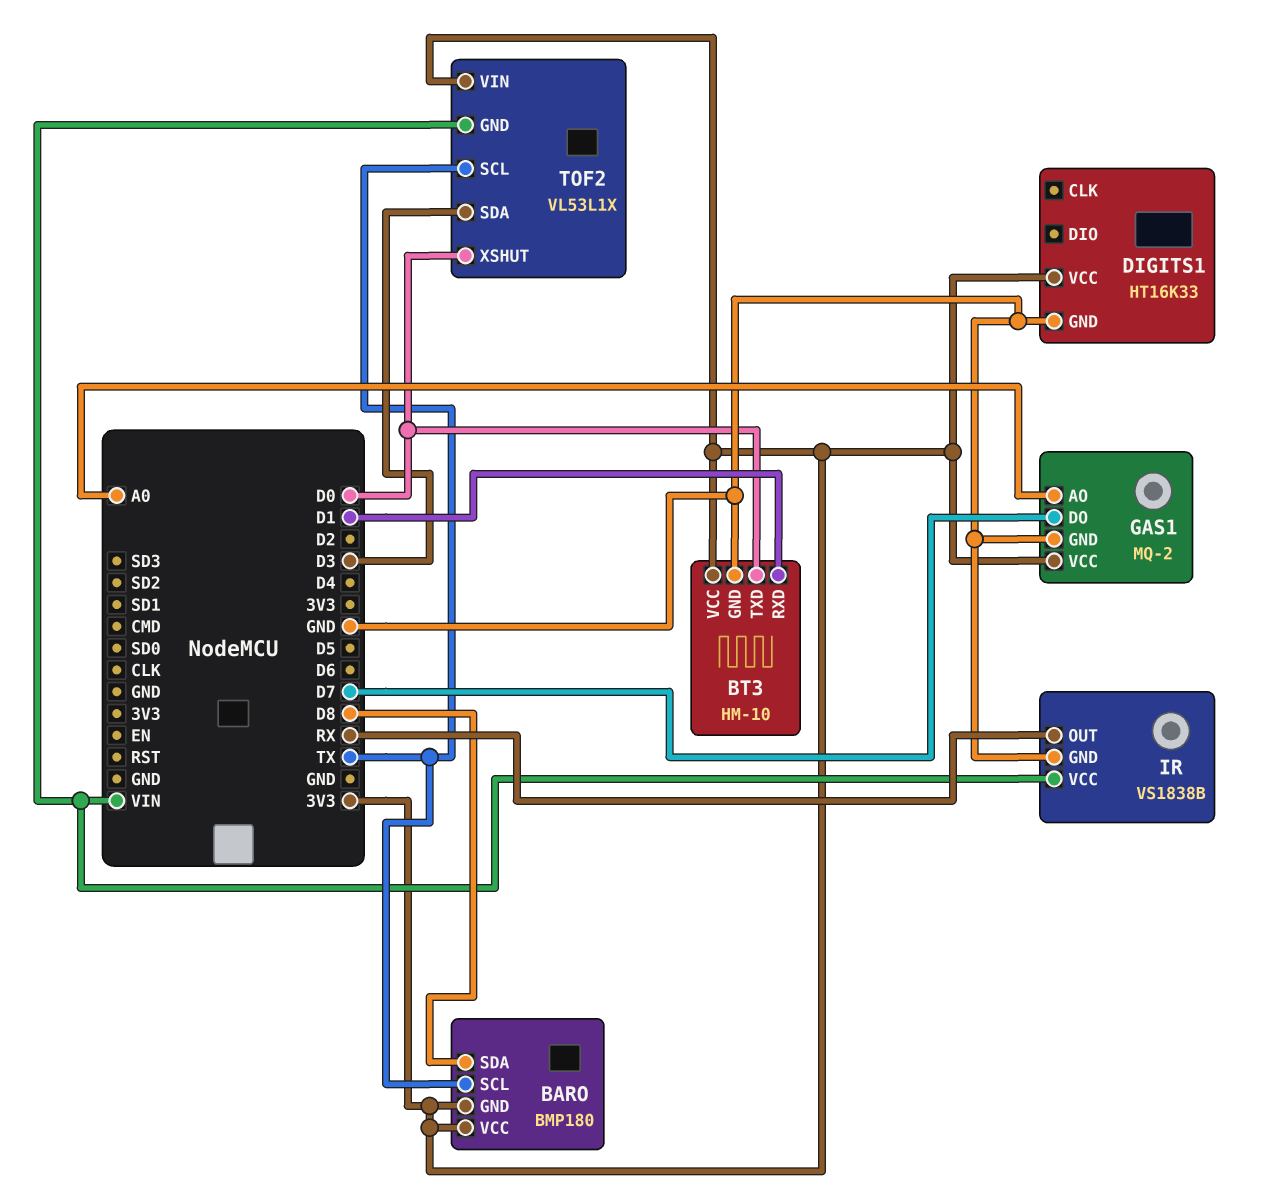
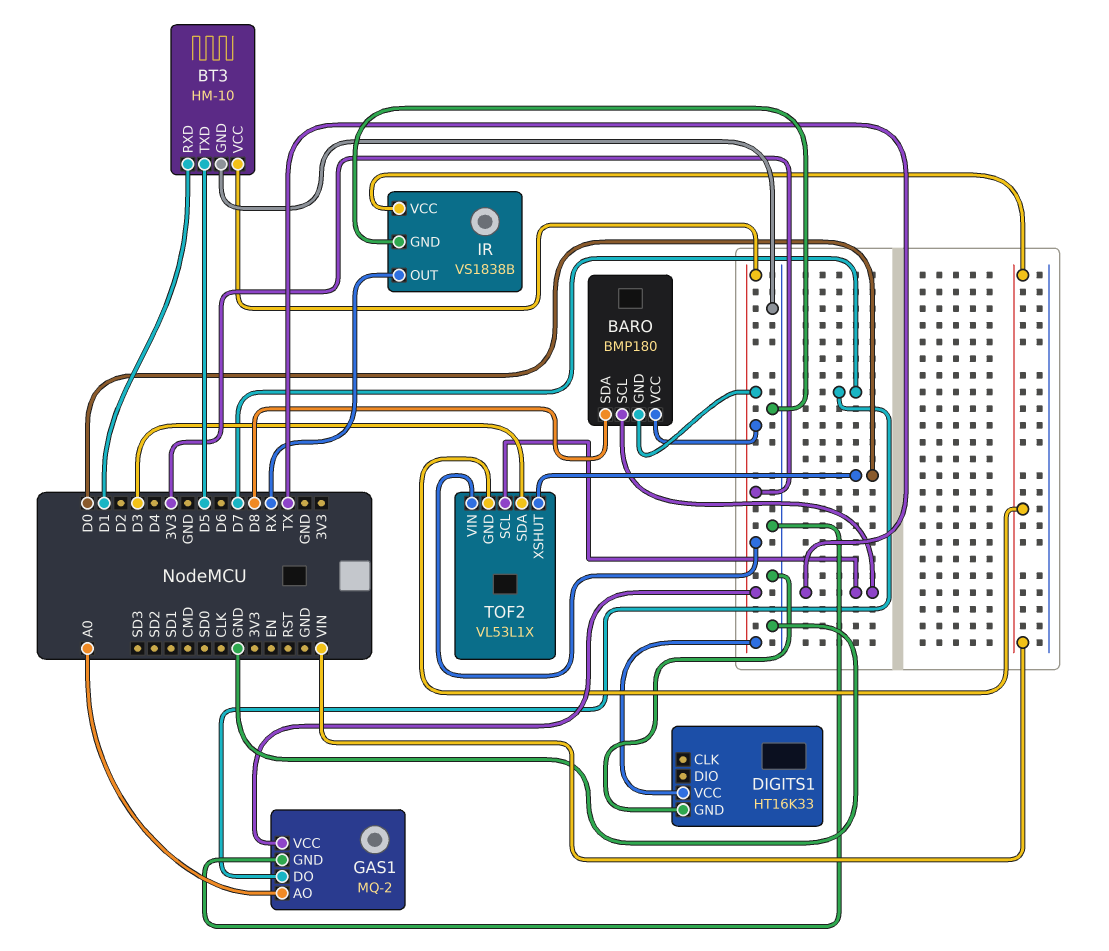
BT3 pin TXD: D0 -> D5

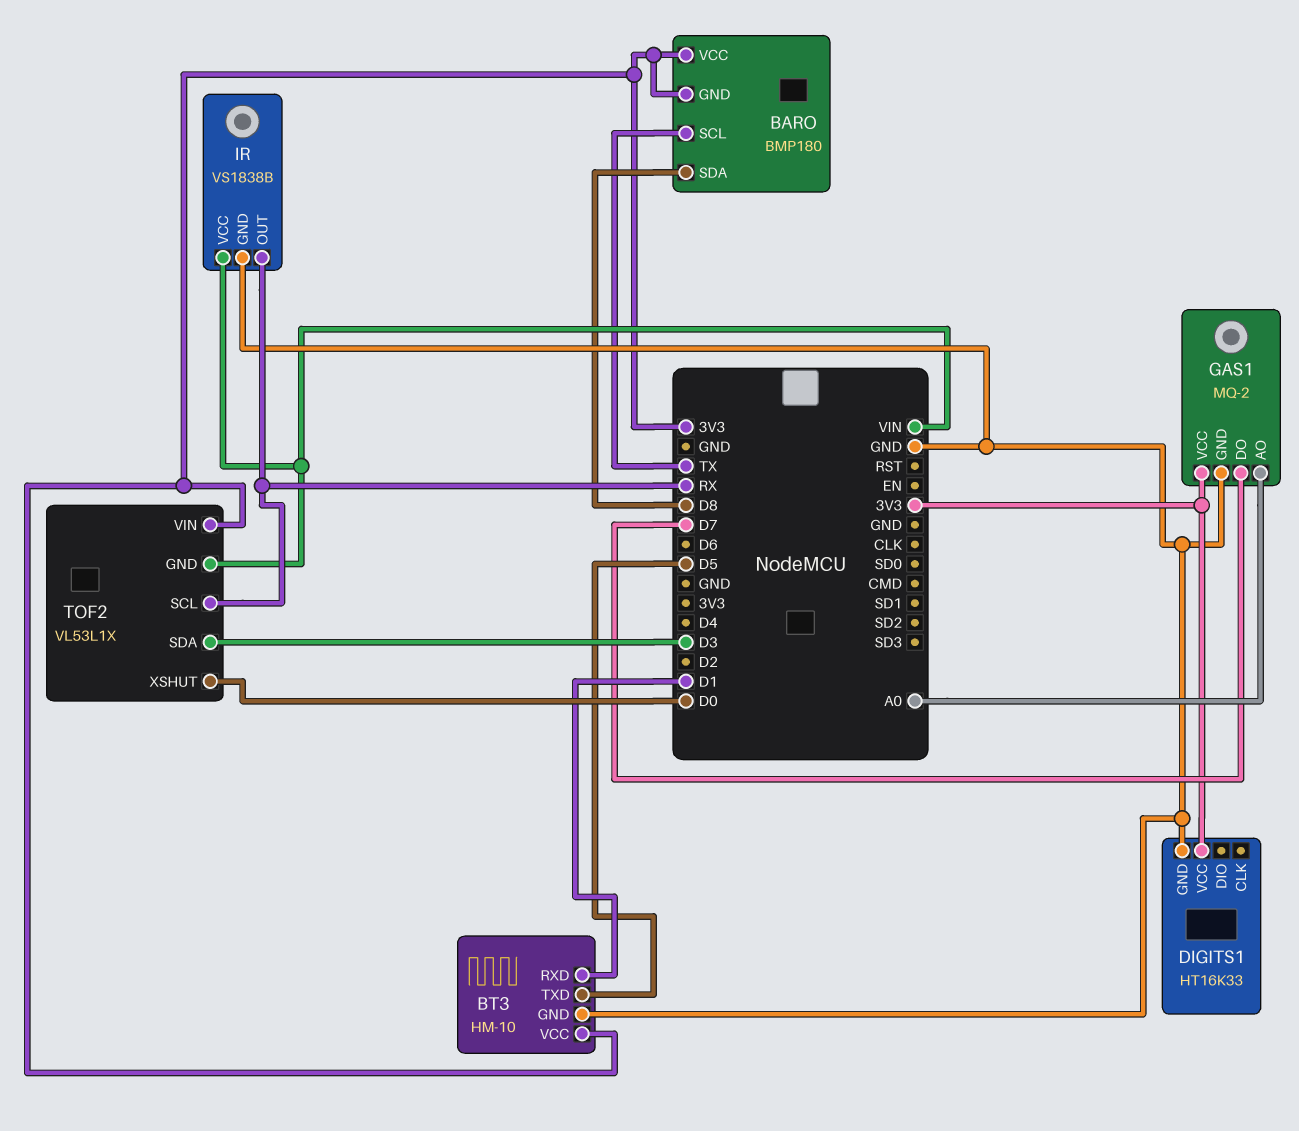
TOF2 pin SCL: TX -> RX

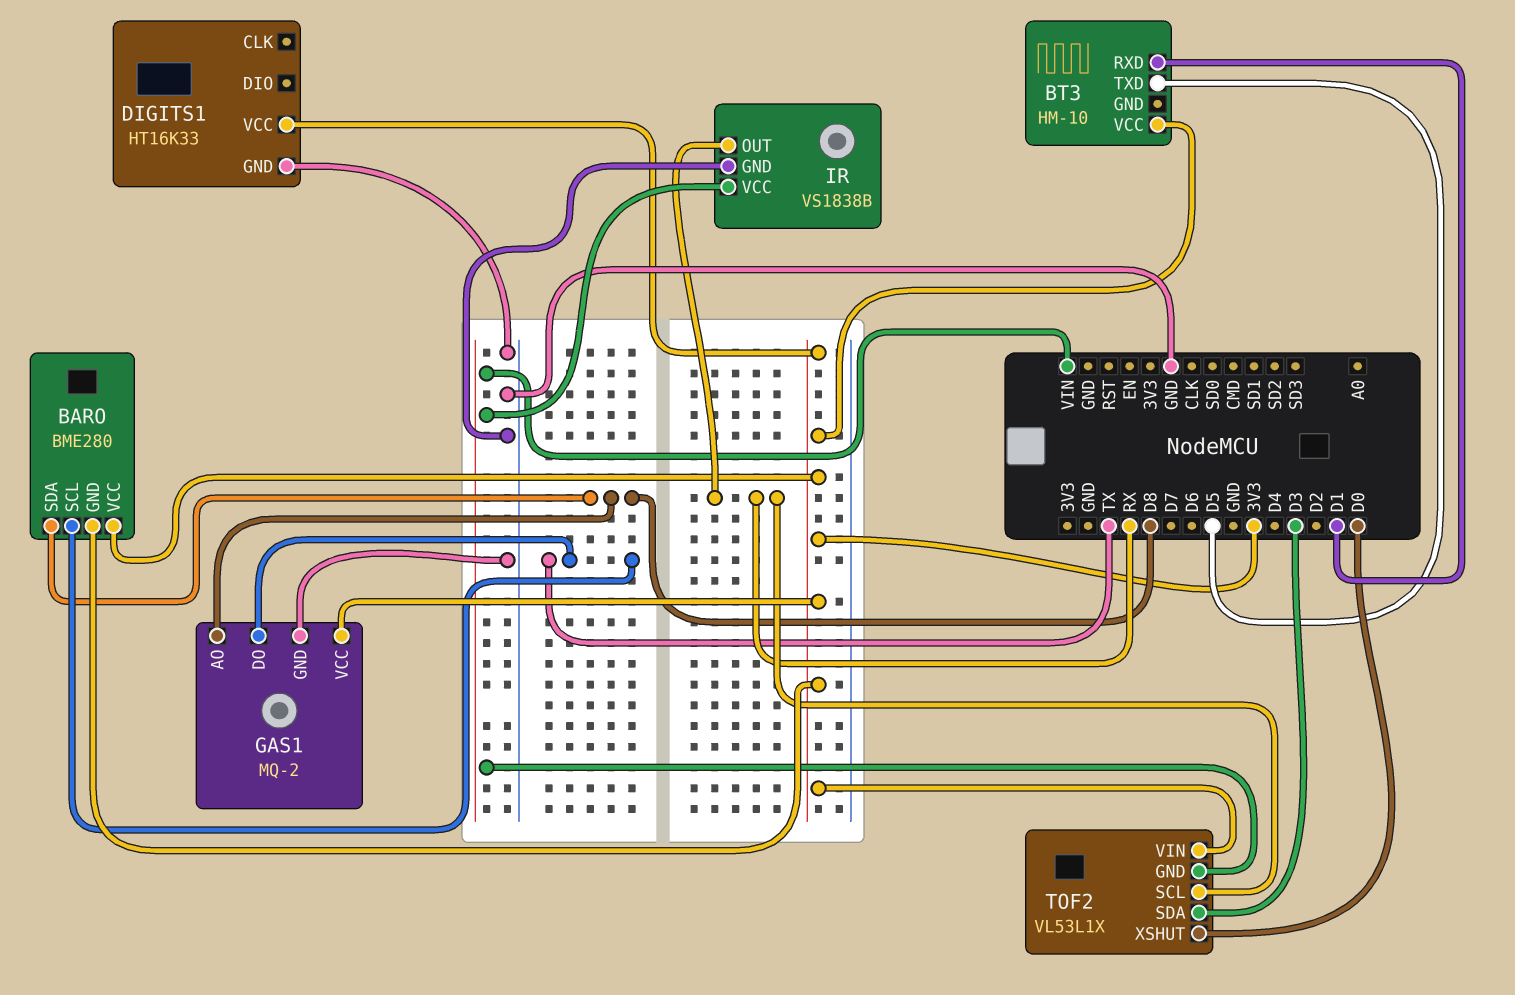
BARO: BMP180 -> BME280
BT3 pin GND: GND -> none
GAS1 pin AO: A0 -> D8
GAS1 pin DO: D7 -> TX

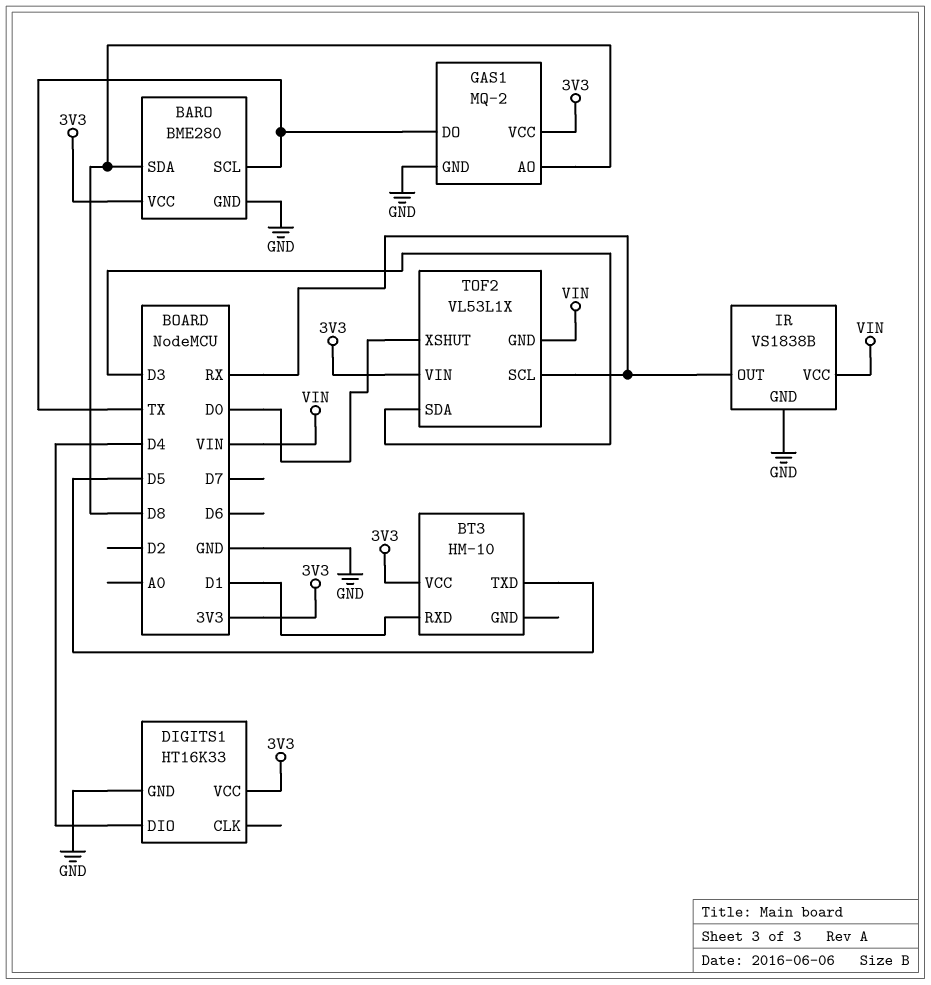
BARO pin GND: 3V3 -> GND
DIGITS1 pin DIO: none -> D4

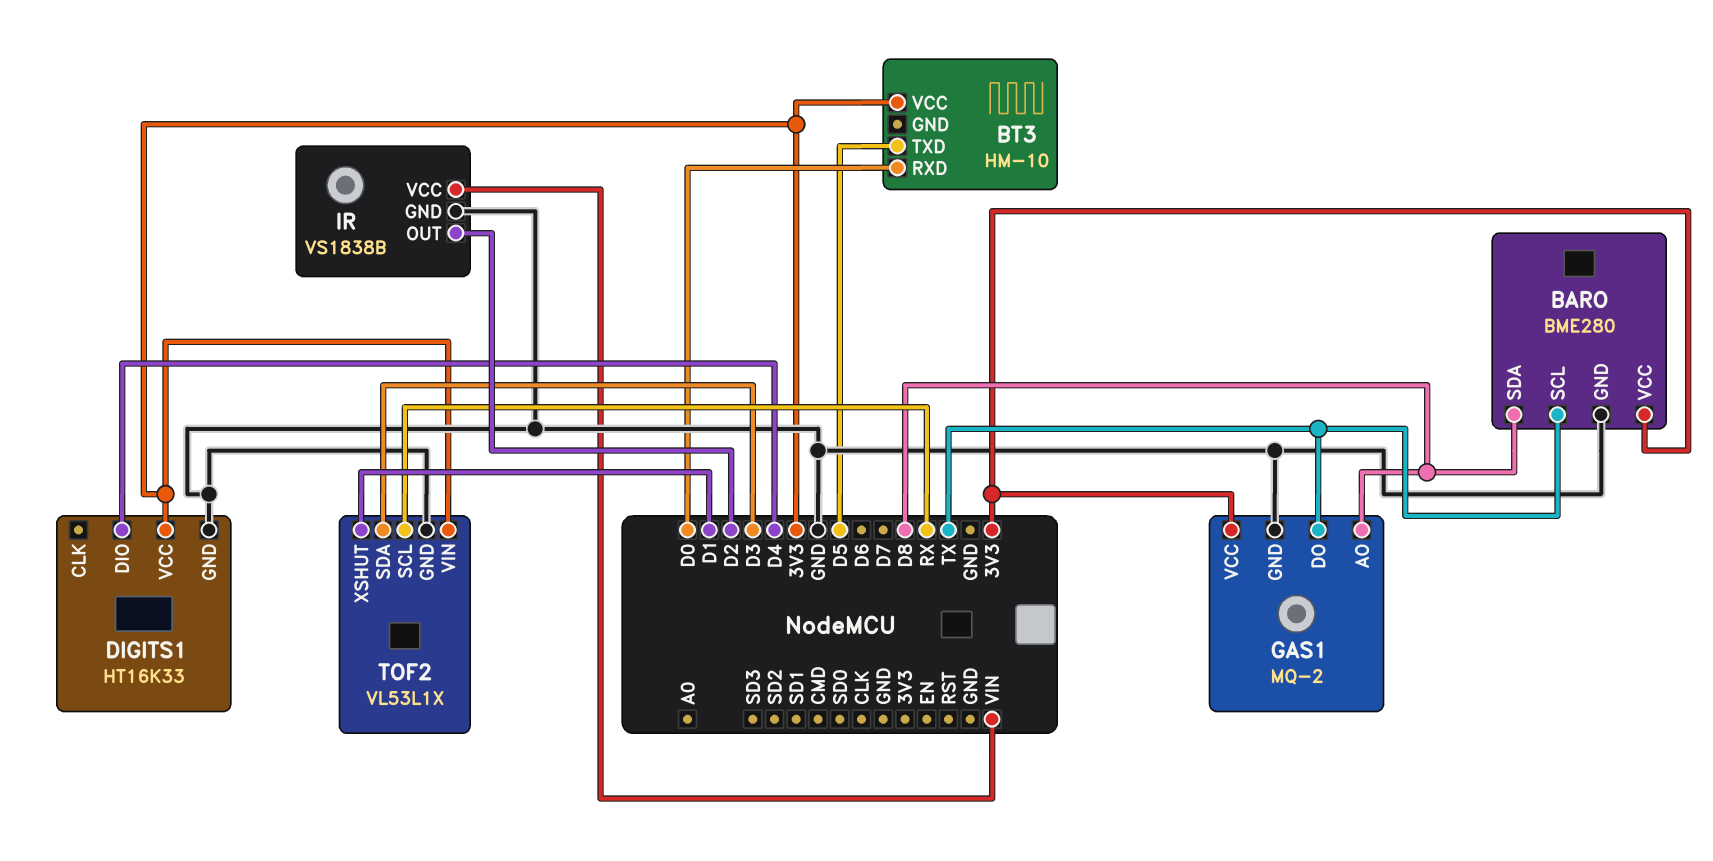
BT3 pin RXD: D1 -> D0
IR pin OUT: RX -> D2
TOF2 pin GND: VIN -> GND
TOF2 pin XSHUT: D0 -> D1

